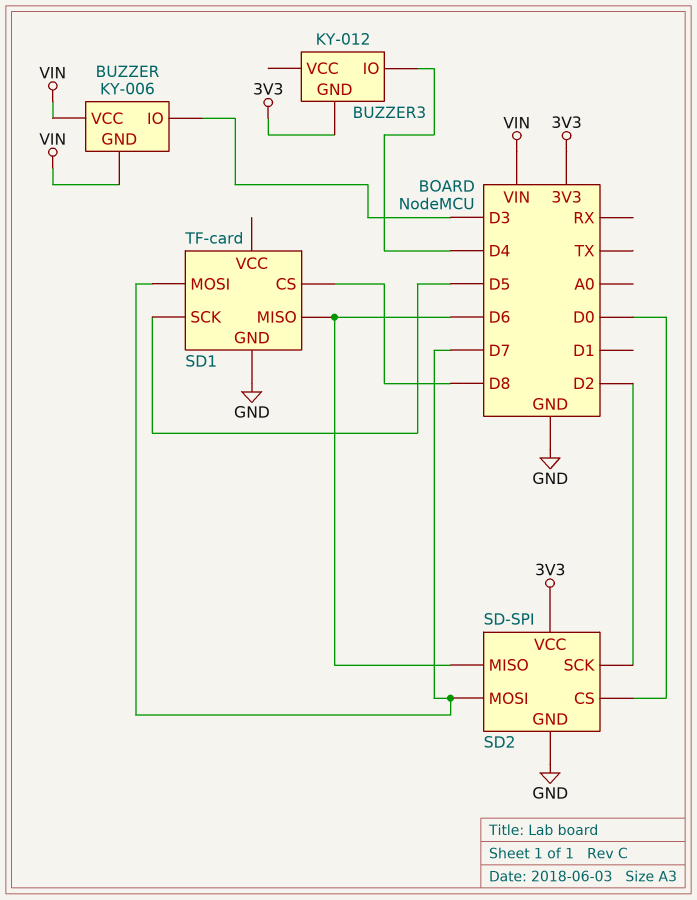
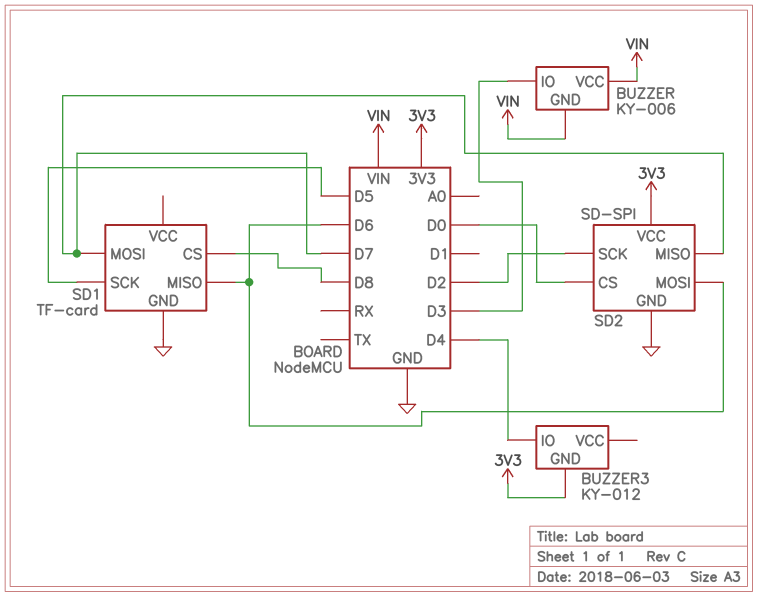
SD2 pin MISO: D6 -> D7
SD2 pin MOSI: D7 -> D6

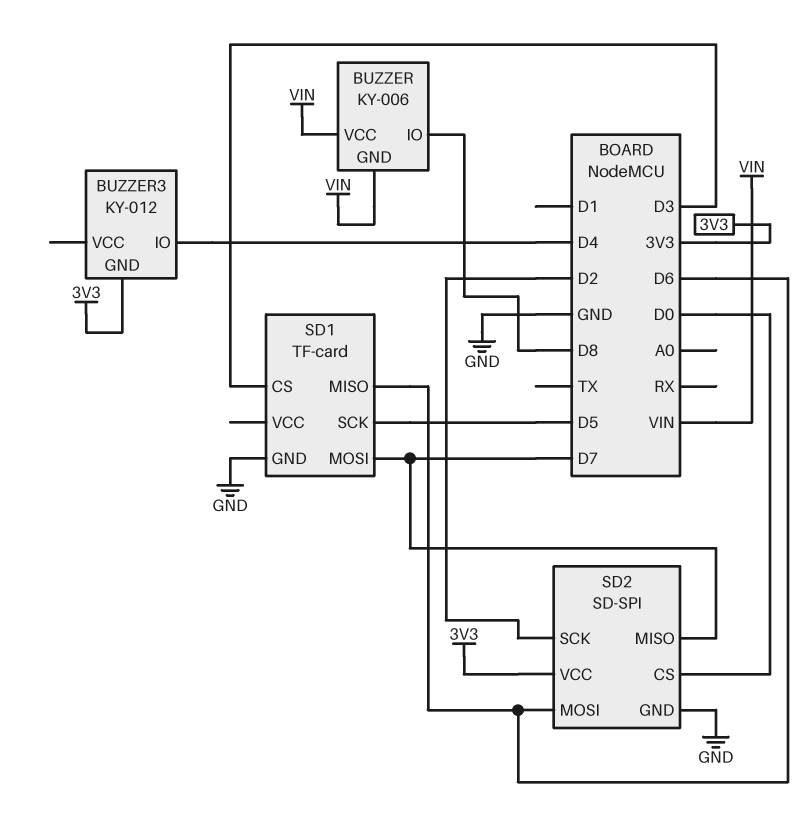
BUZZER pin IO: D3 -> D8
SD1 pin CS: D8 -> D3

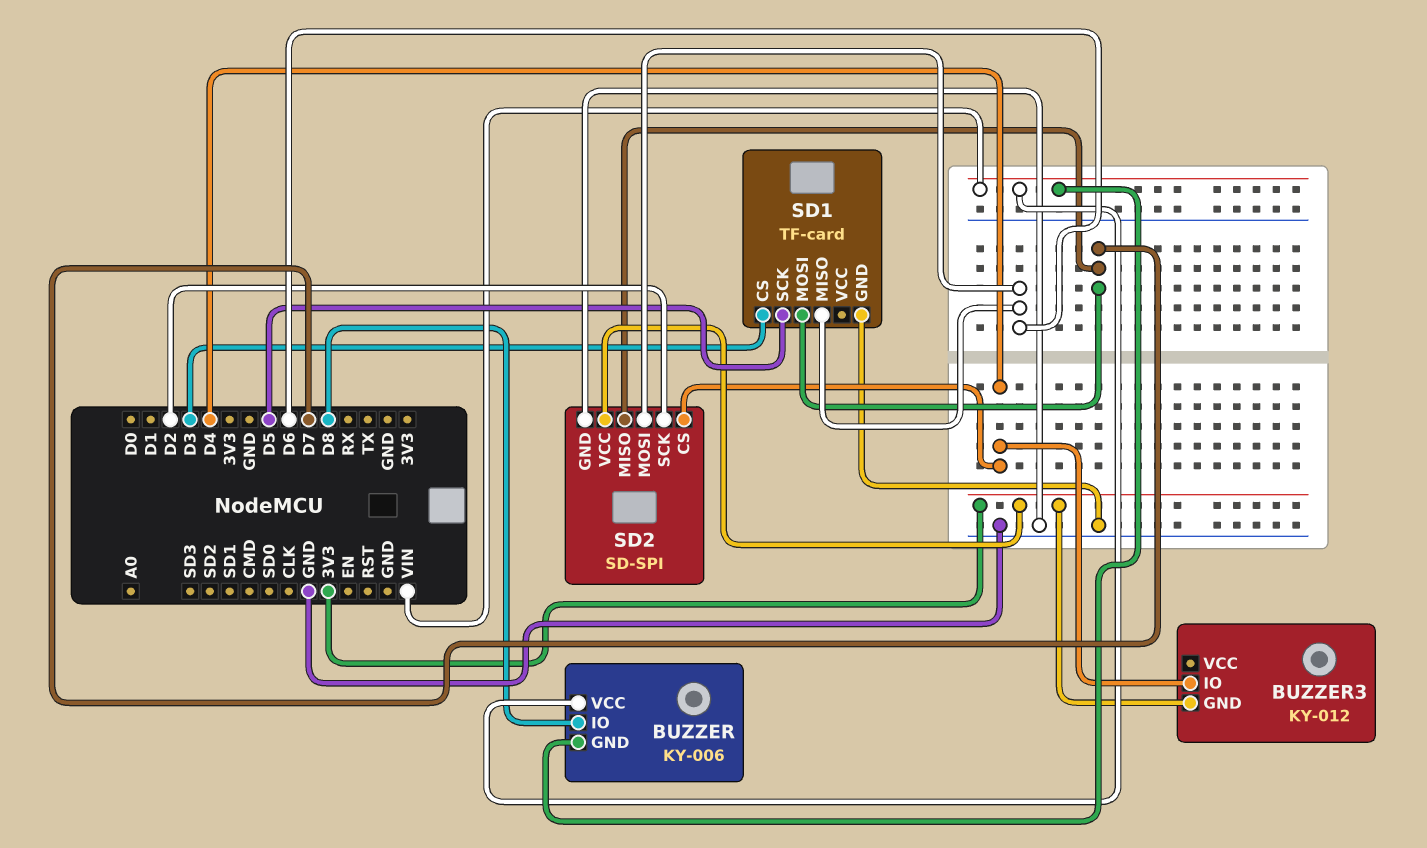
SD2 pin CS: D0 -> D4

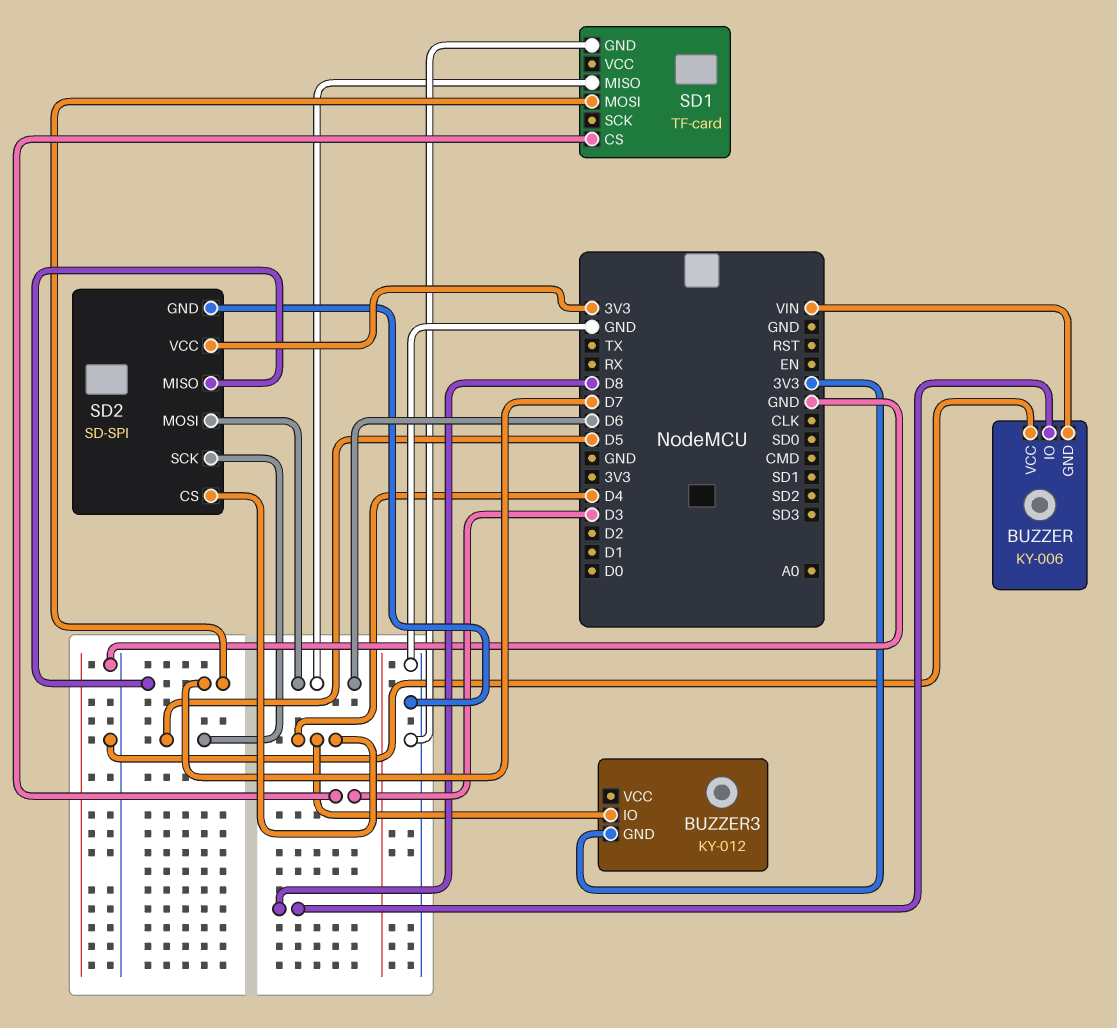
BUZZER pin VCC: VIN -> GND
SD1 pin SCK: D5 -> none
SD2 pin SCK: D2 -> D5

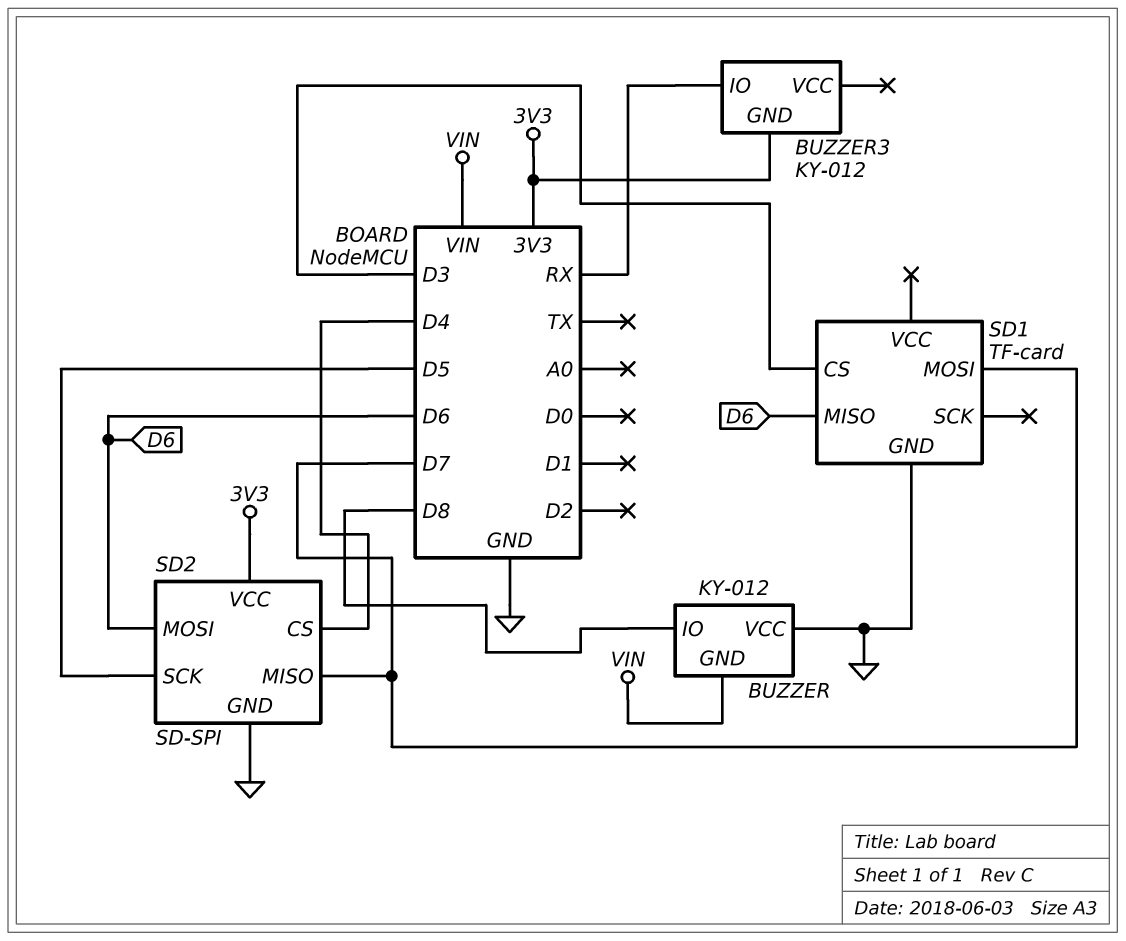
BUZZER: KY-006 -> KY-012
BUZZER3 pin IO: D4 -> RX

